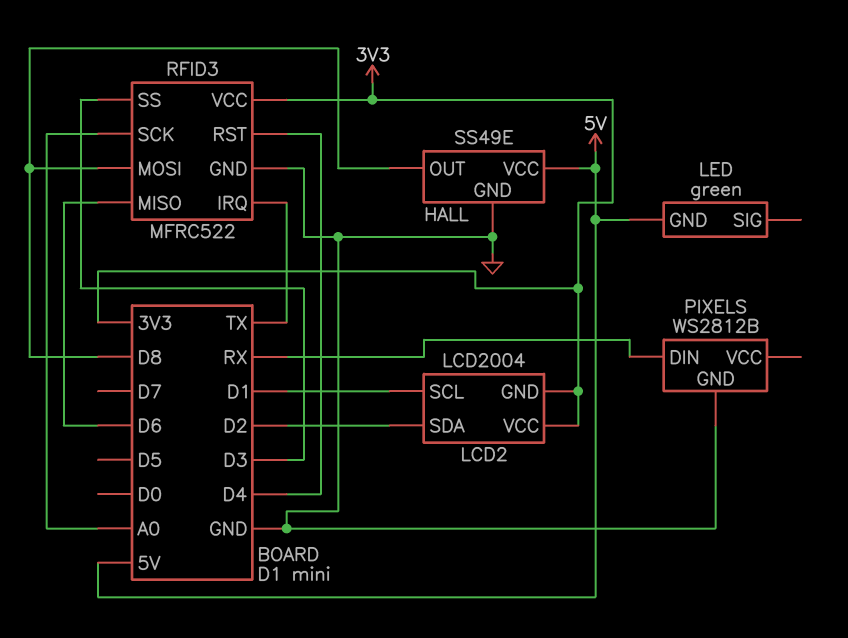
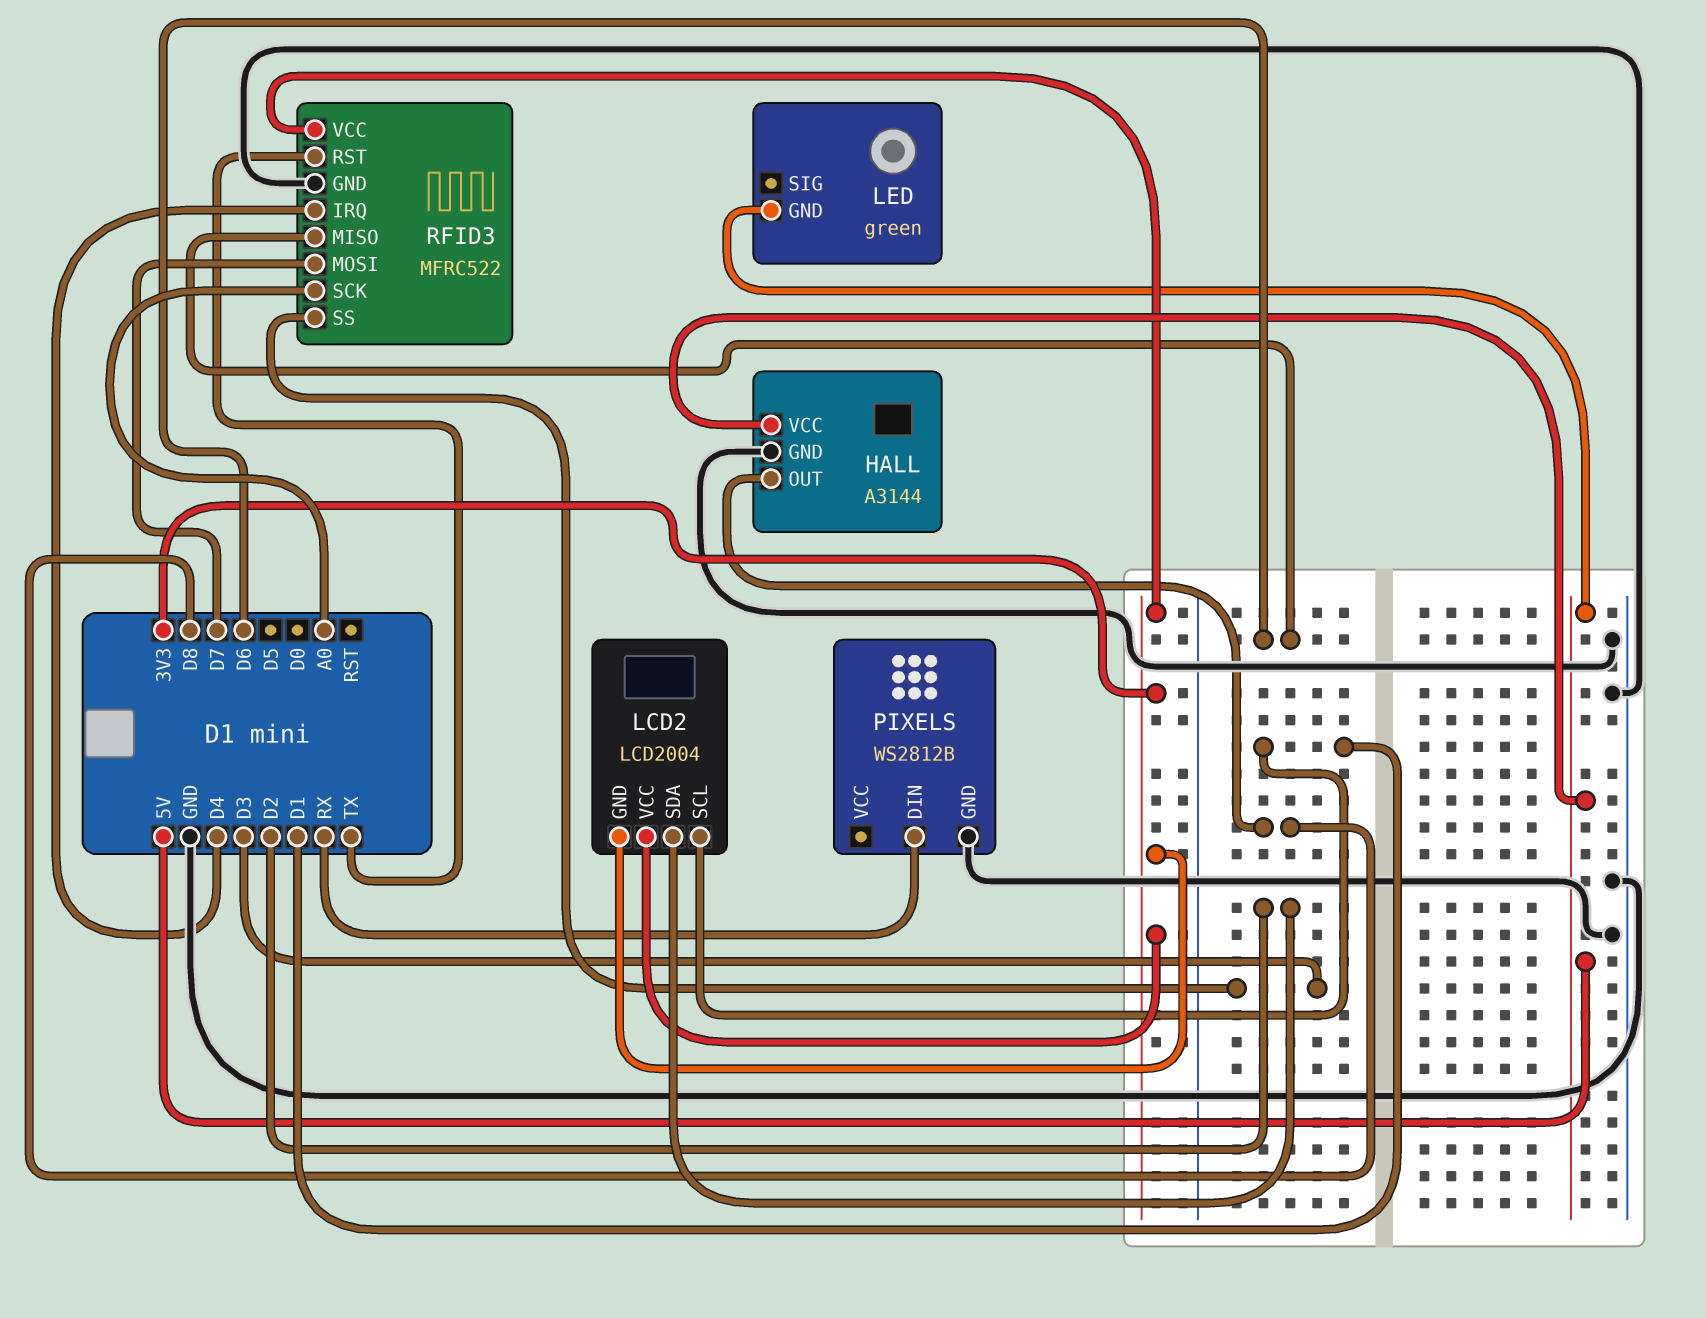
HALL: SS49E -> A3144
RFID3 pin IRQ: TX -> D4
RFID3 pin MOSI: D8 -> D7
RFID3 pin RST: D4 -> TX

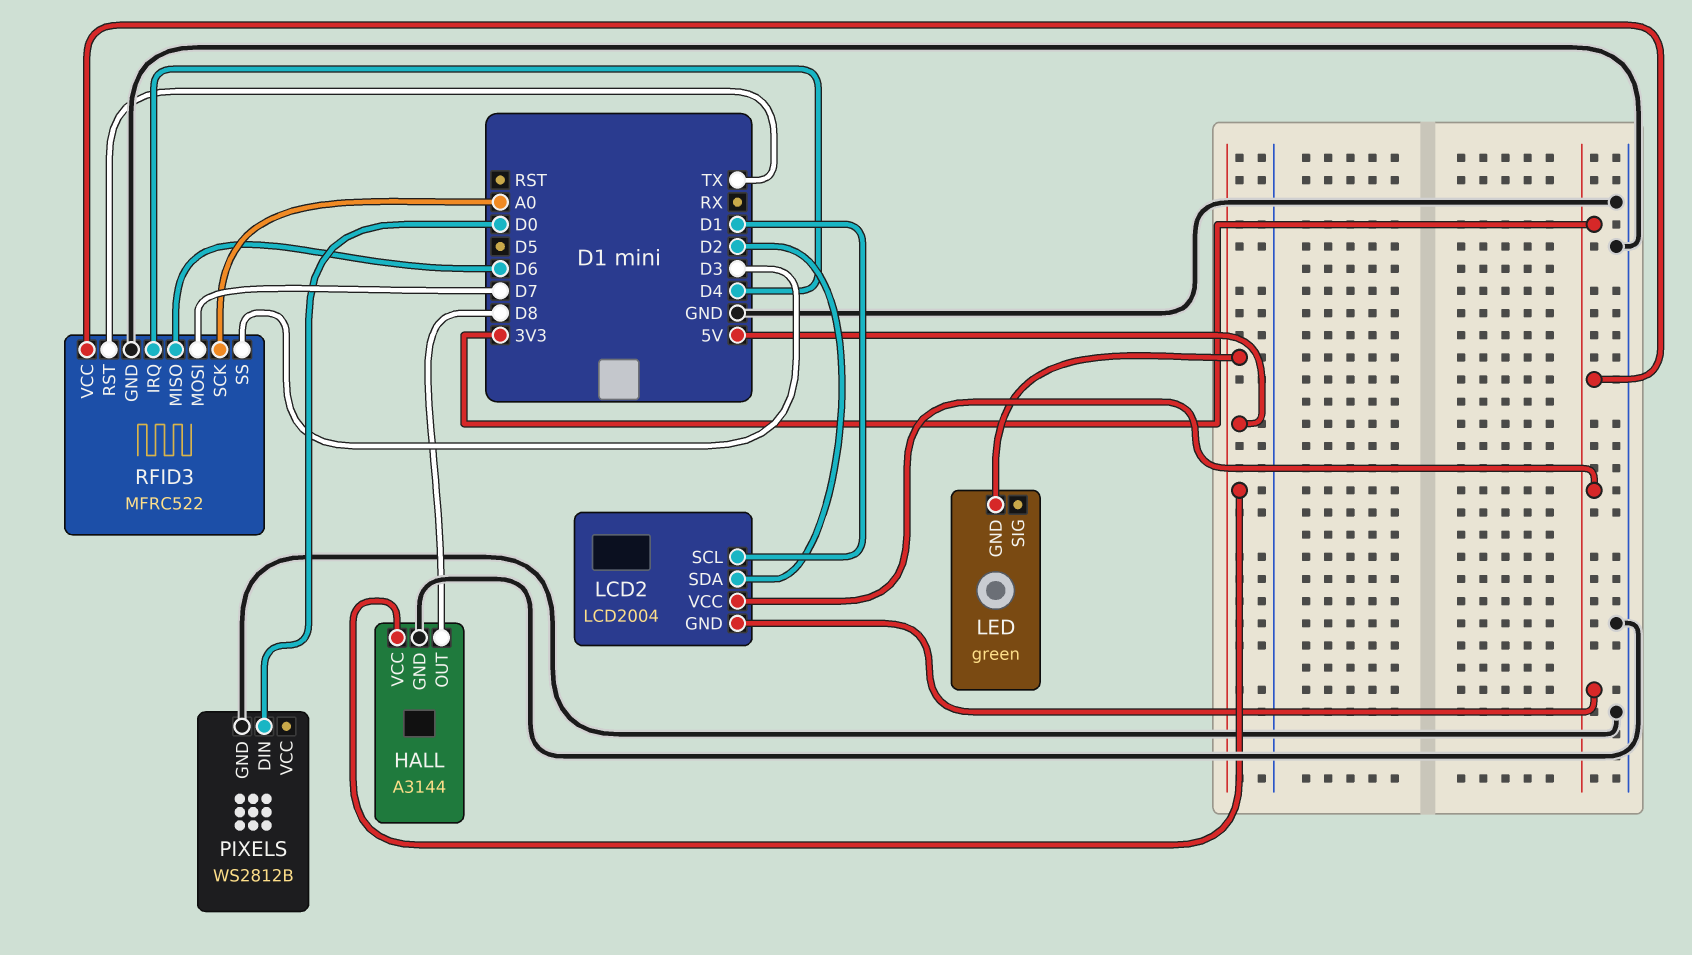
PIXELS pin DIN: RX -> D0

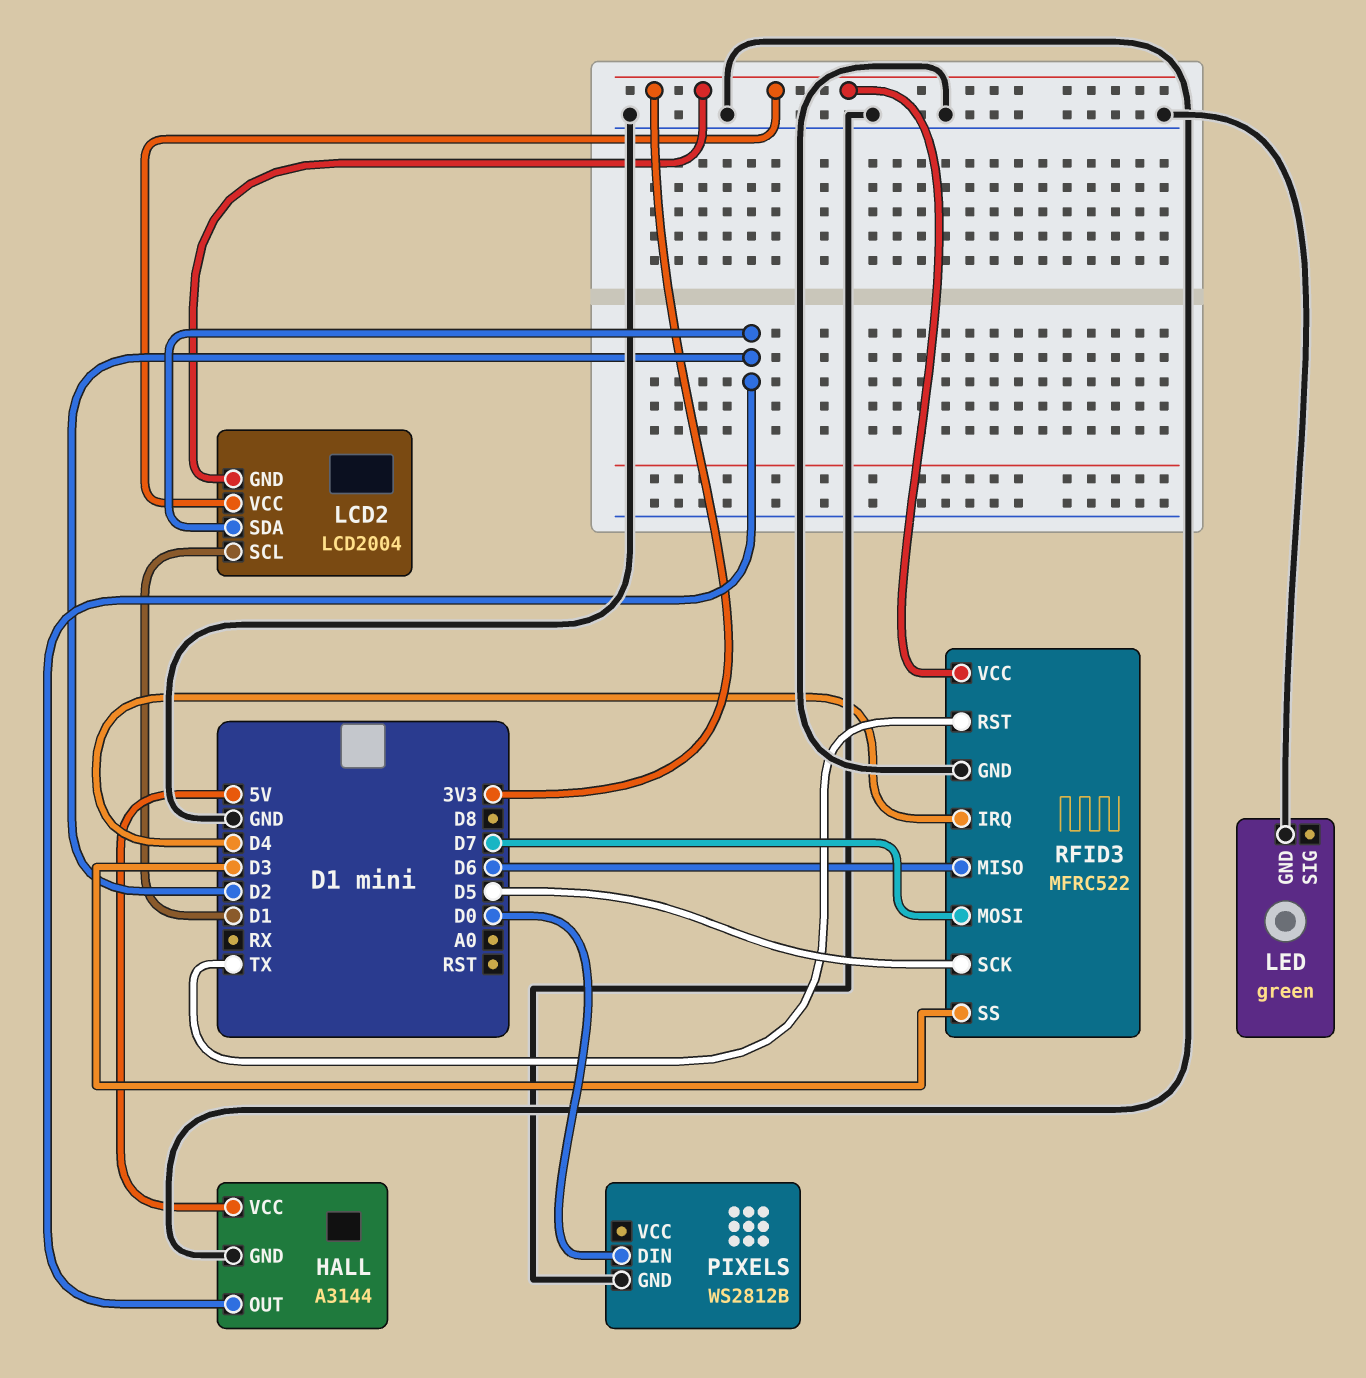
HALL pin OUT: D8 -> D2
LED pin GND: 5V -> GND
RFID3 pin SCK: A0 -> D5

